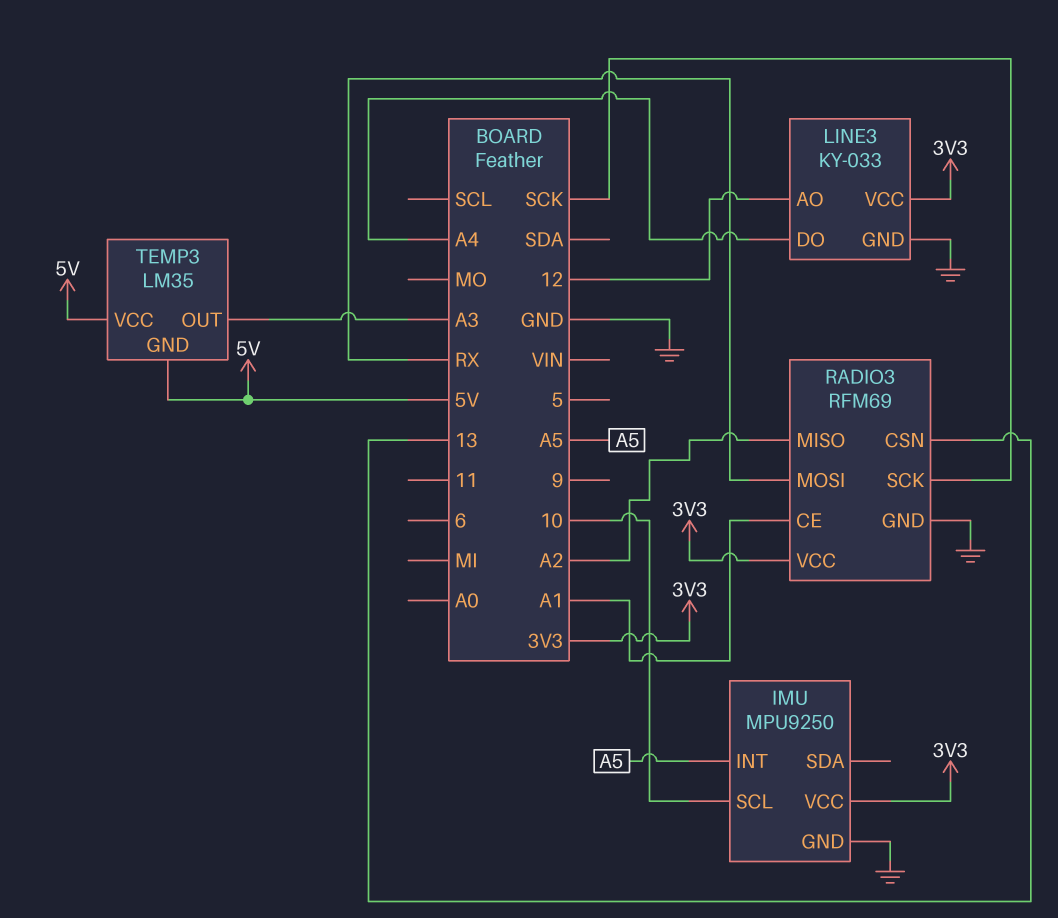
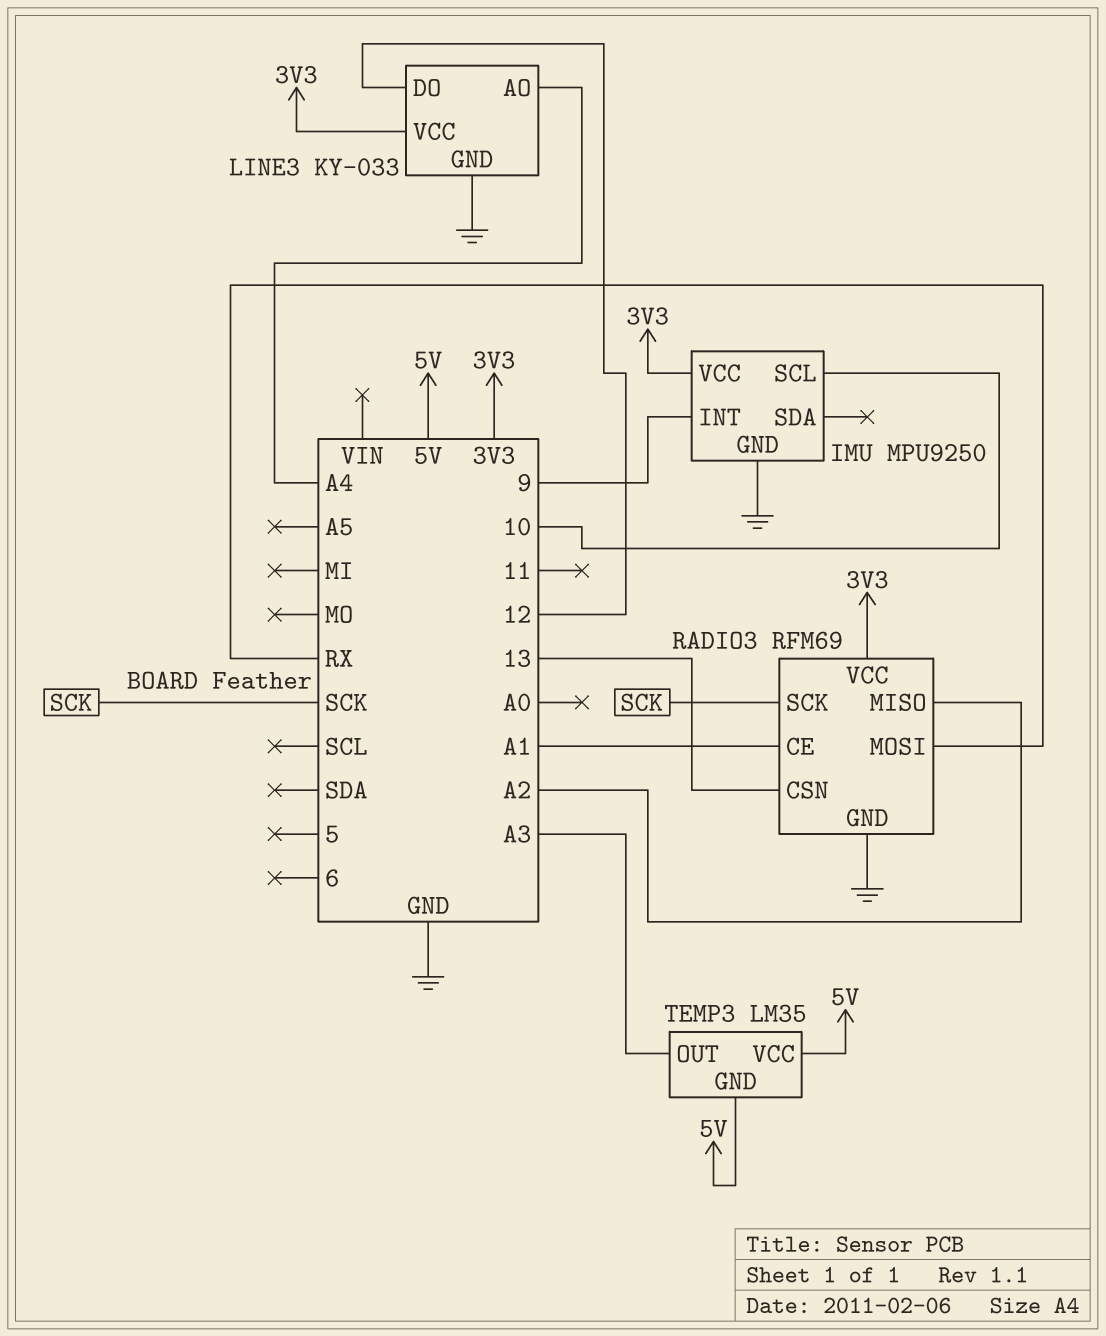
IMU pin INT: A5 -> 9
LINE3 pin AO: 12 -> A4
LINE3 pin DO: A4 -> 12

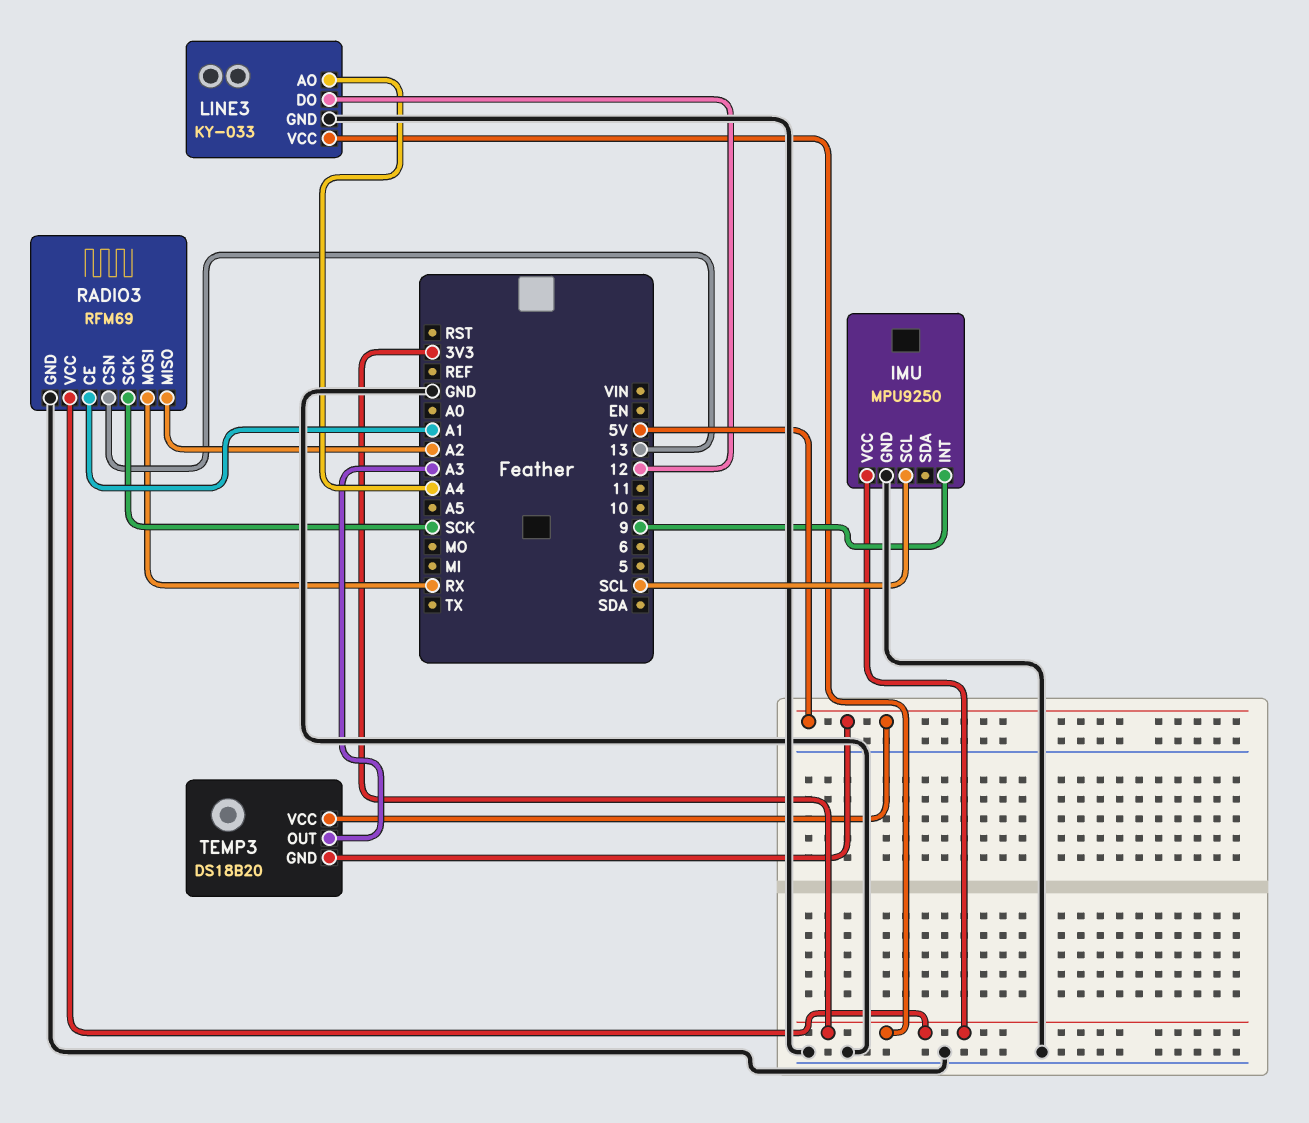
IMU pin SCL: 10 -> SCL
TEMP3: LM35 -> DS18B20

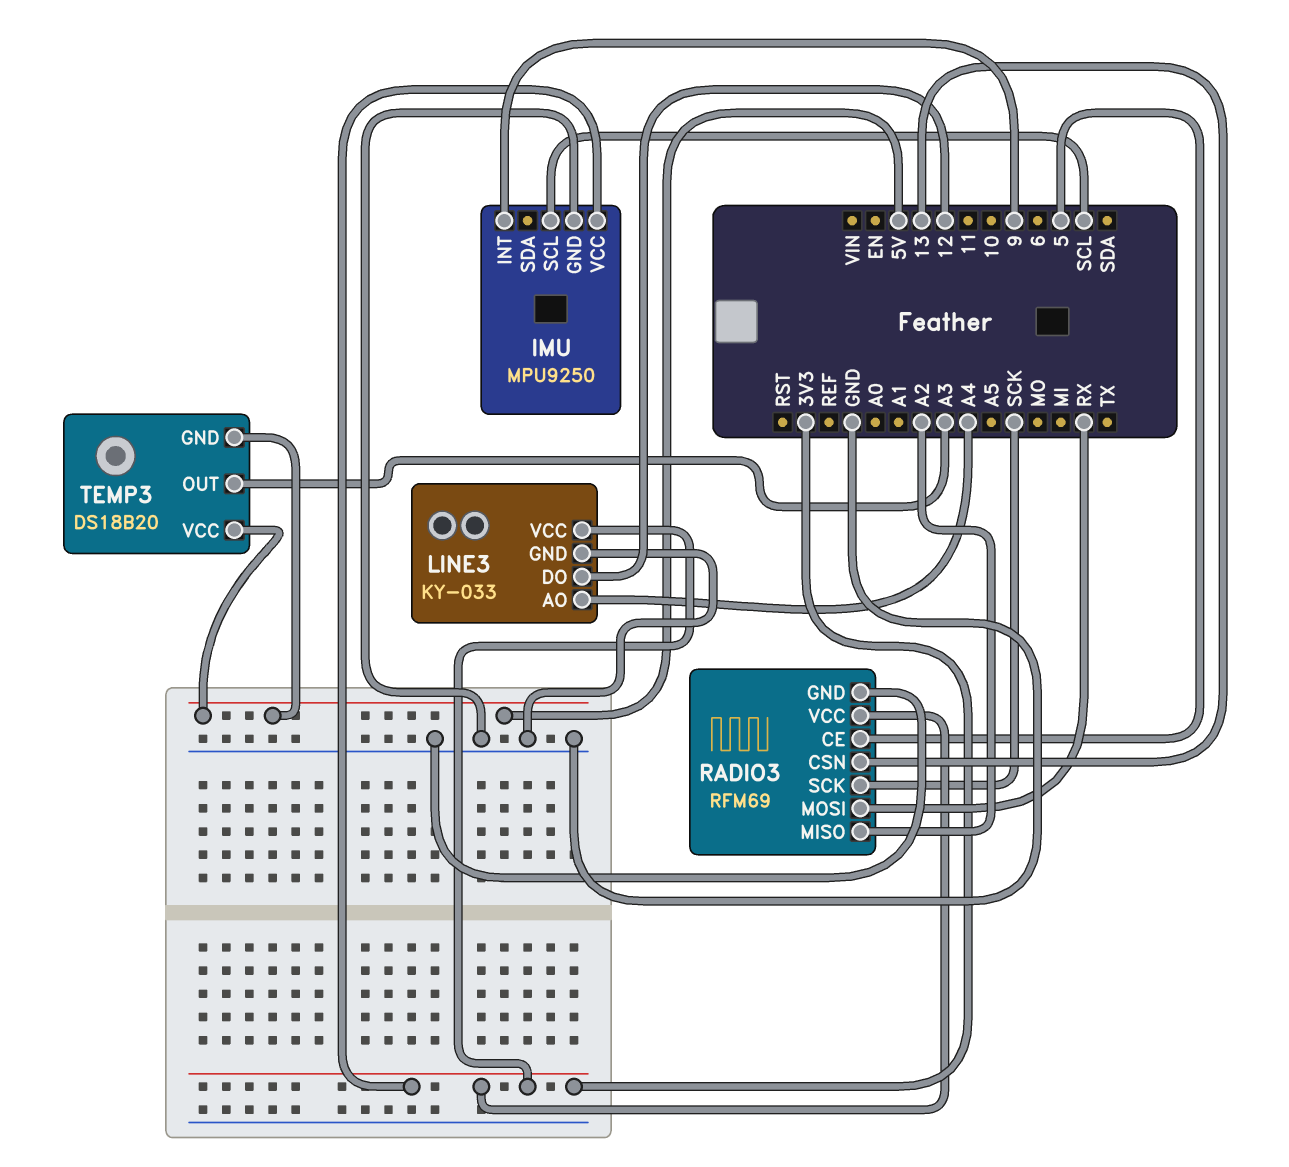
RADIO3 pin CE: A1 -> 5

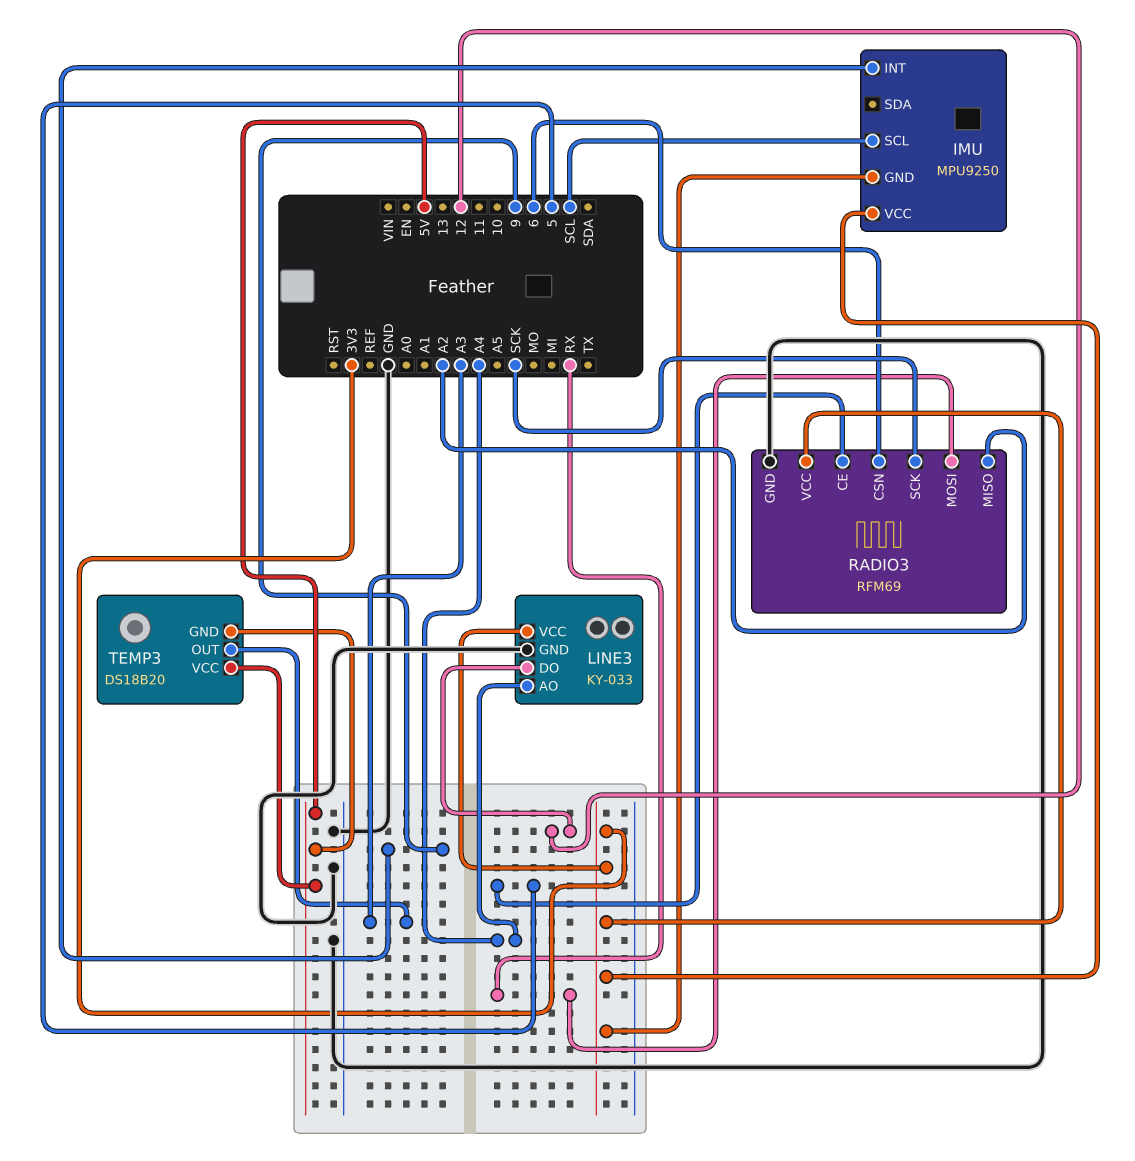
IMU pin GND: GND -> 3V3
RADIO3 pin CSN: 13 -> 6

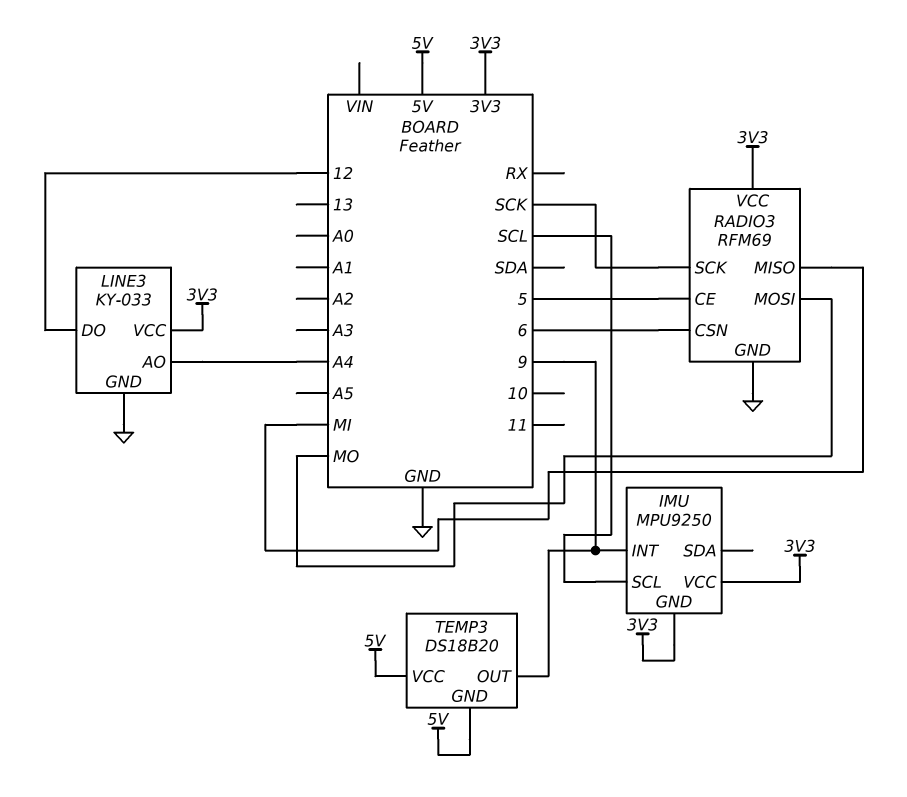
RADIO3 pin MISO: A2 -> MI
RADIO3 pin MOSI: RX -> MO
TEMP3 pin OUT: A3 -> 9

